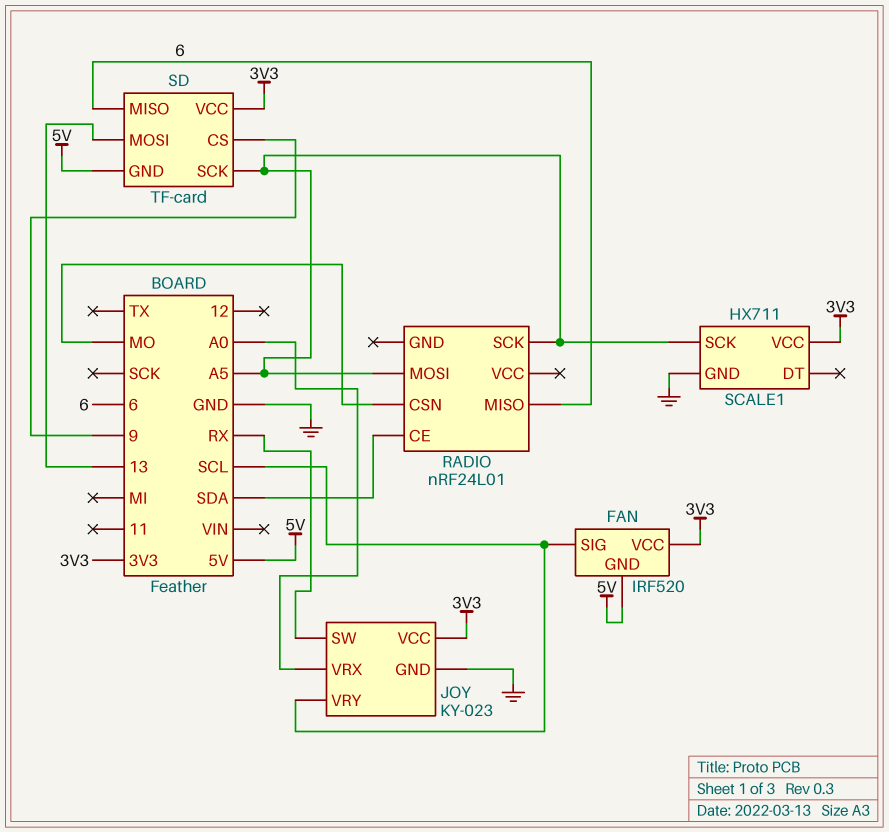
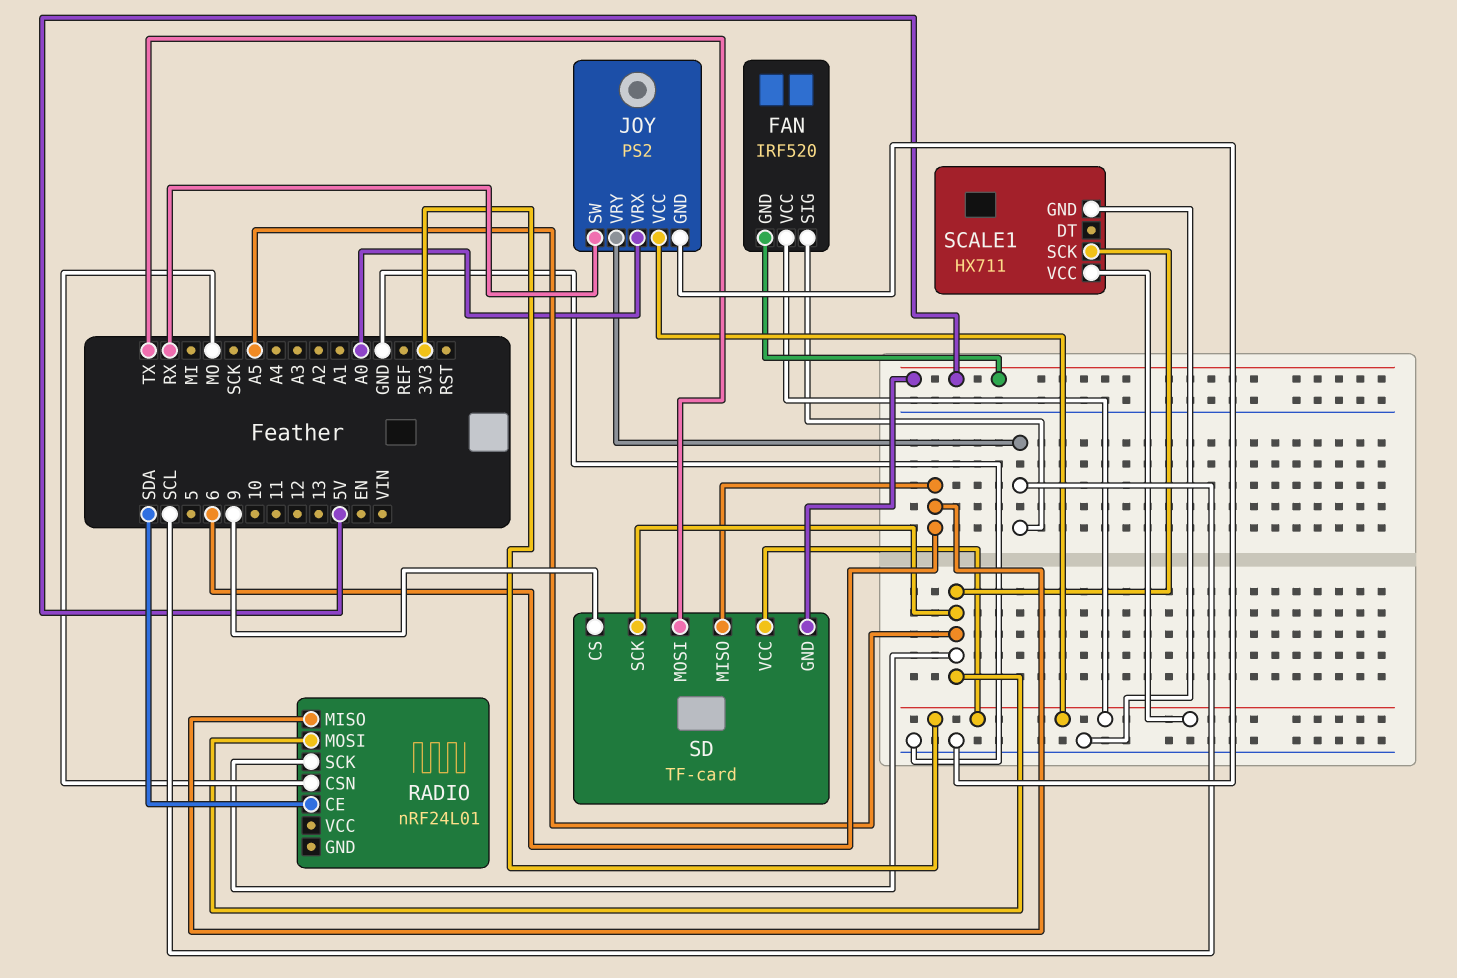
JOY: KY-023 -> PS2
SD pin MOSI: 13 -> TX

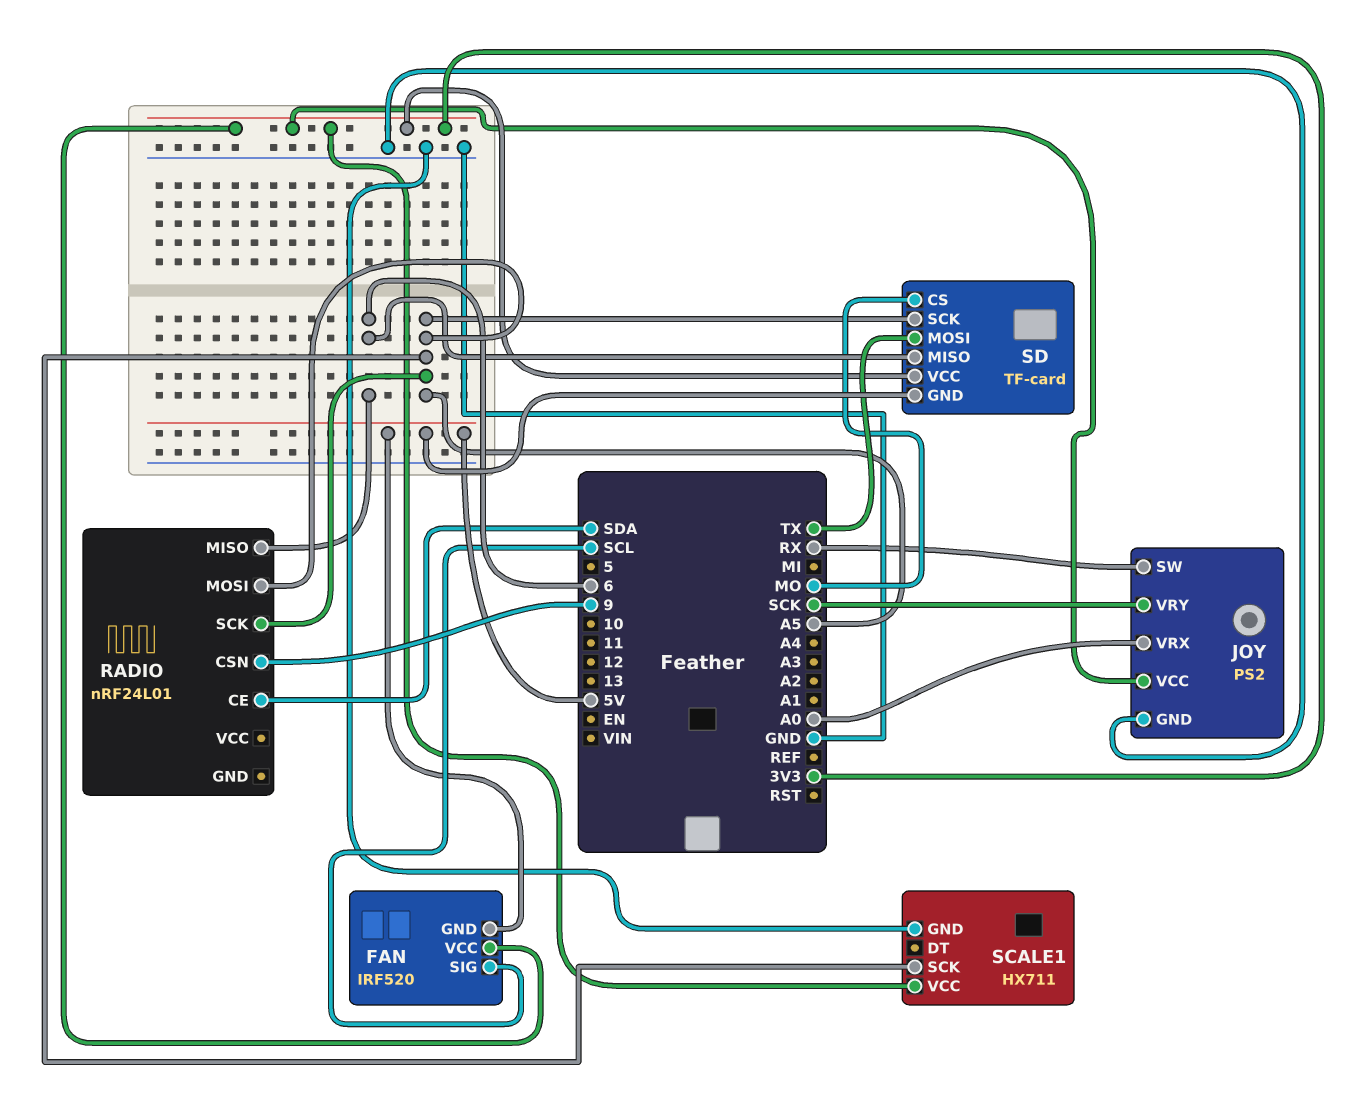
JOY pin VRY: SCL -> SCK
RADIO pin CSN: MO -> 9
SD pin CS: 9 -> MO

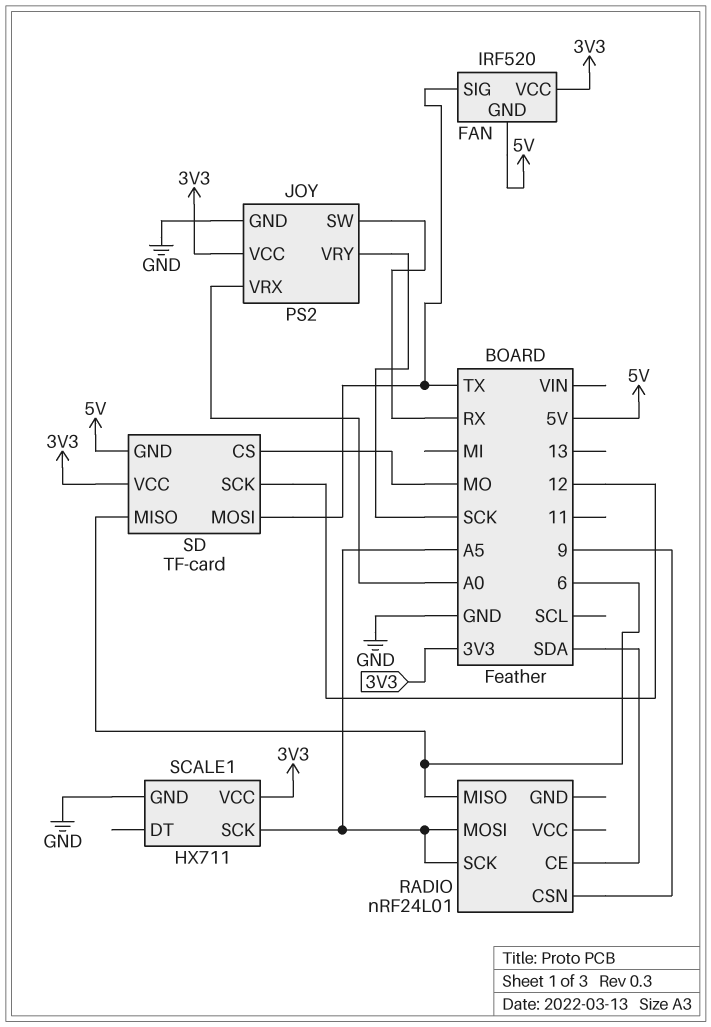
FAN pin SIG: SCL -> TX
SD pin SCK: A5 -> 12

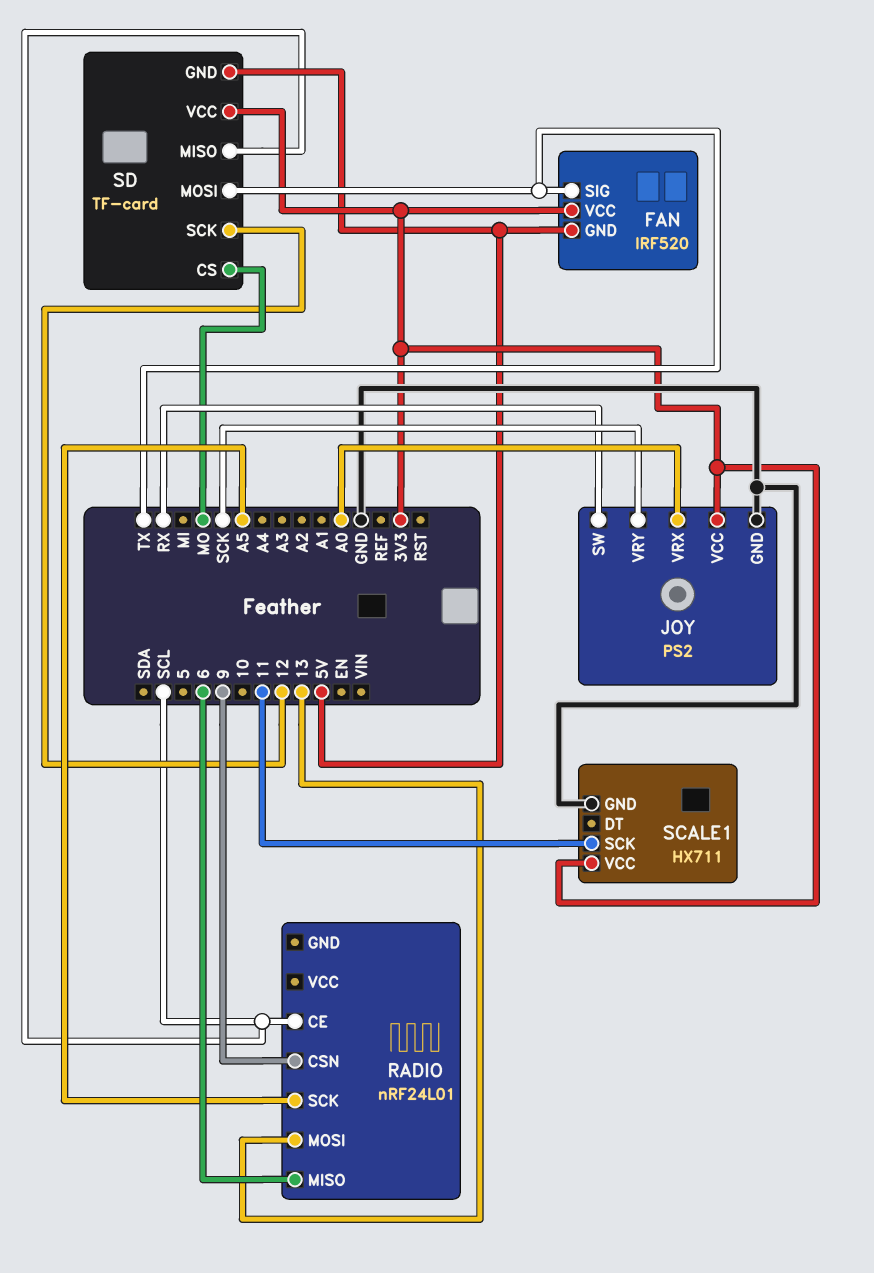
RADIO pin CE: SDA -> SCL
RADIO pin MOSI: A5 -> 13
SCALE1 pin SCK: A5 -> 11
SD pin MISO: 6 -> SCL

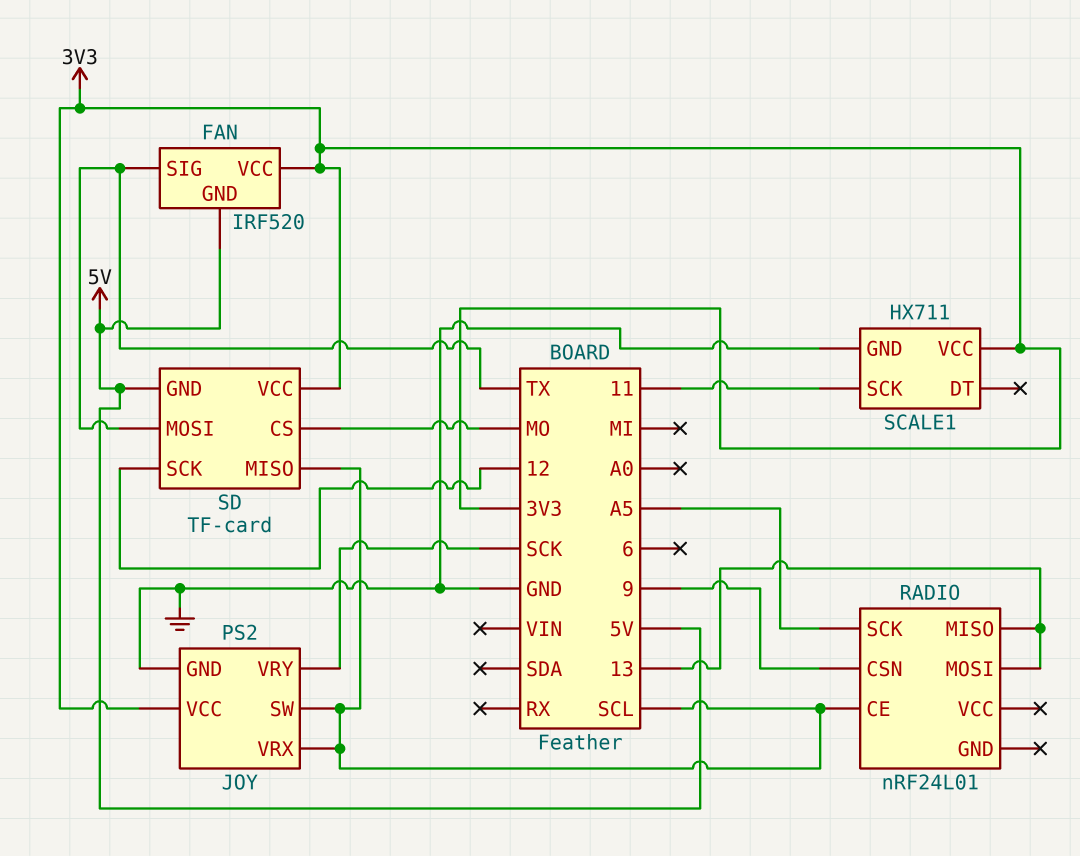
JOY pin SW: RX -> SCL
JOY pin VRX: A0 -> SCL
RADIO pin MISO: 6 -> 13

